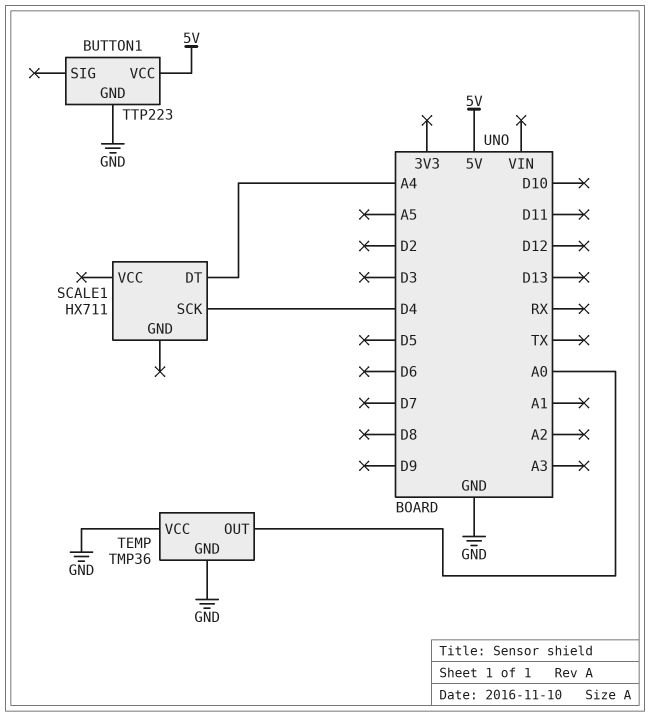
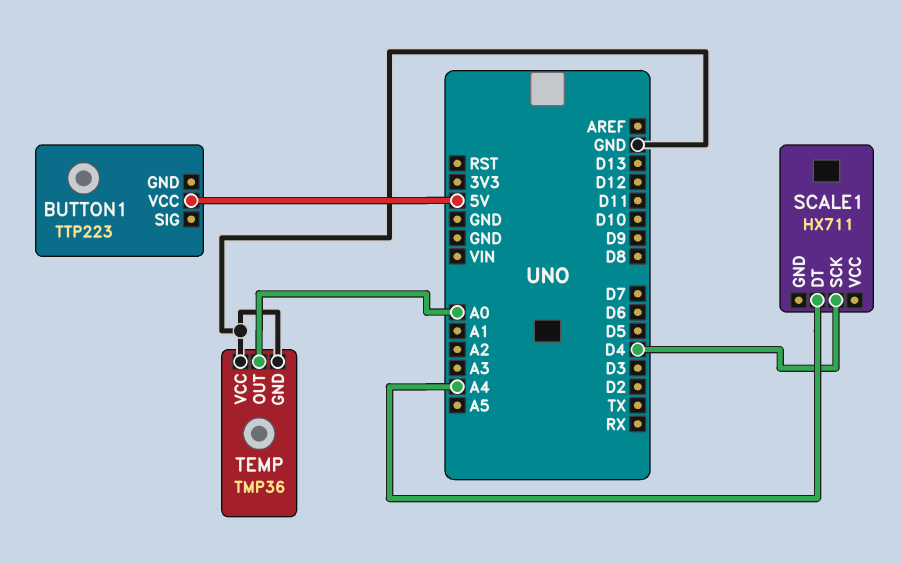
BUTTON1 pin GND: GND -> none

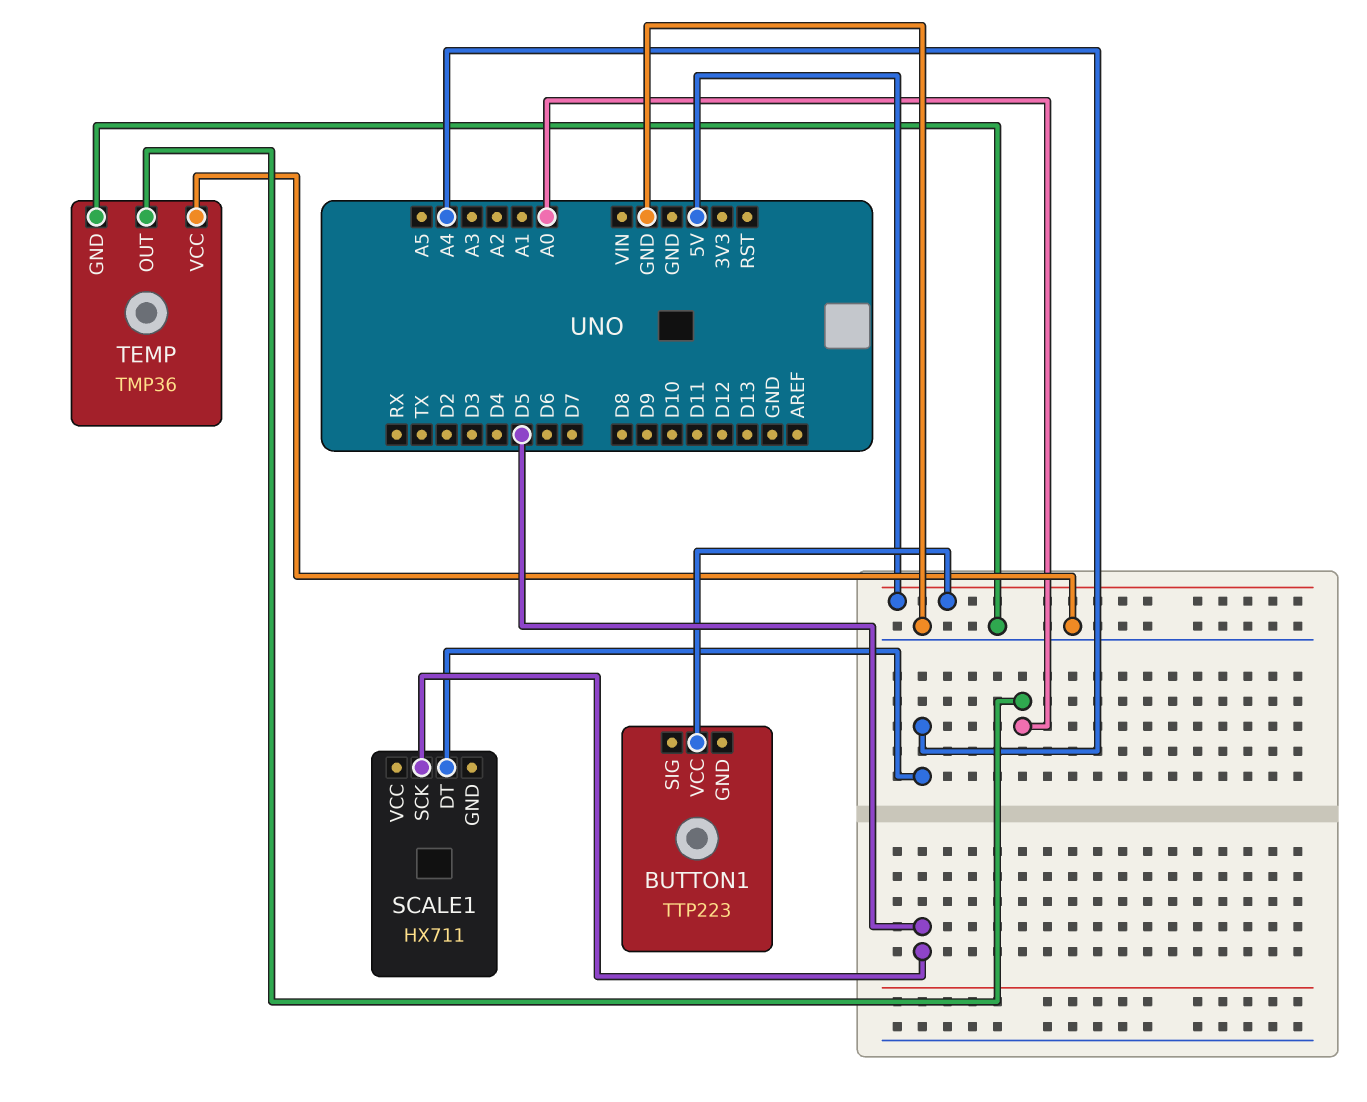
SCALE1 pin SCK: D4 -> D5

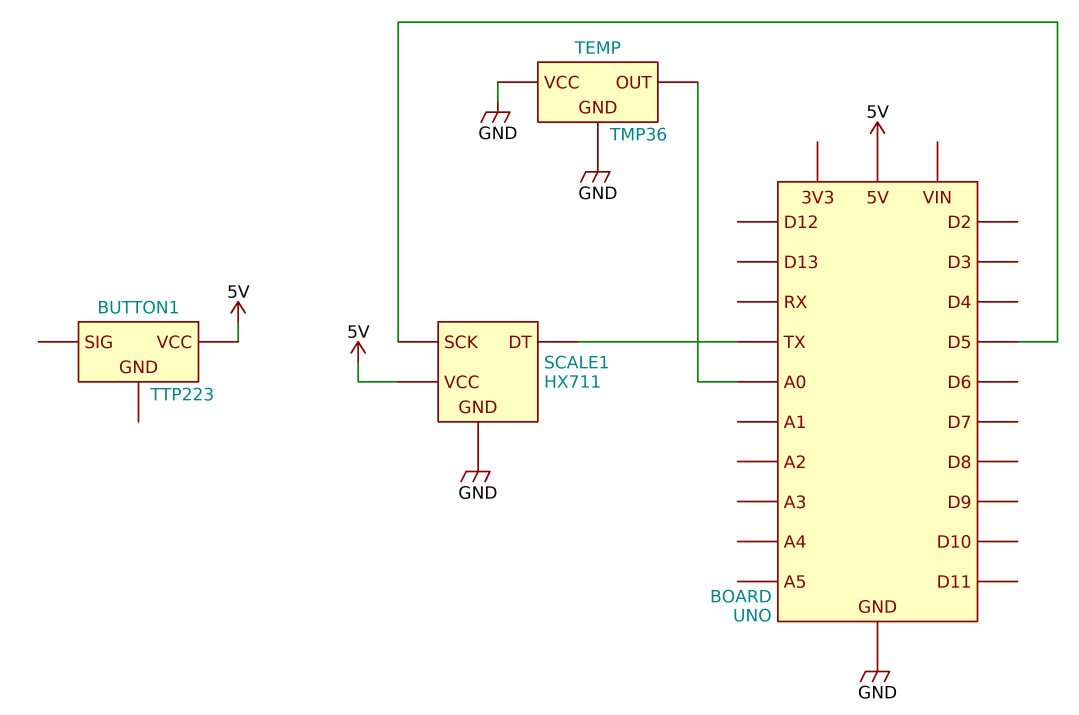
SCALE1 pin DT: A4 -> TX
SCALE1 pin GND: none -> GND
SCALE1 pin VCC: none -> 5V

